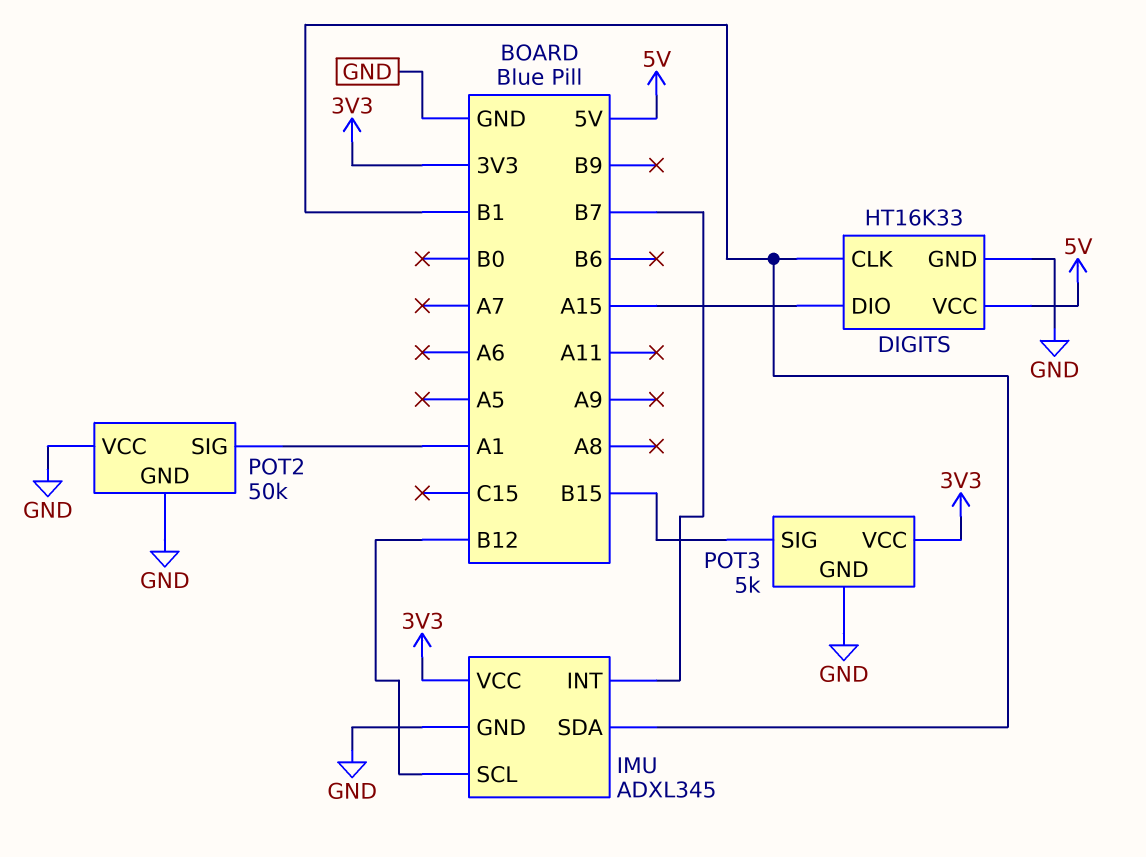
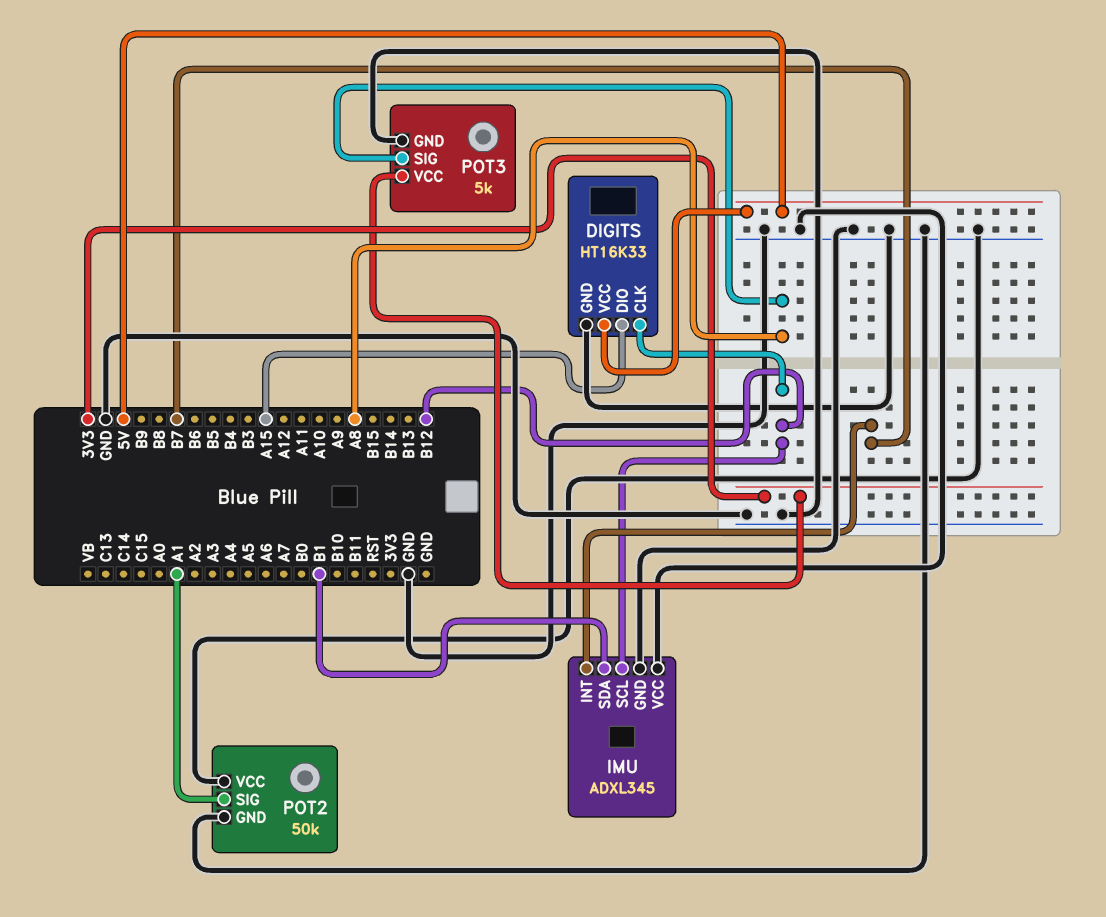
DIGITS pin CLK: B1 -> B12
IMU pin VCC: 3V3 -> GND
POT3 pin SIG: B15 -> A8

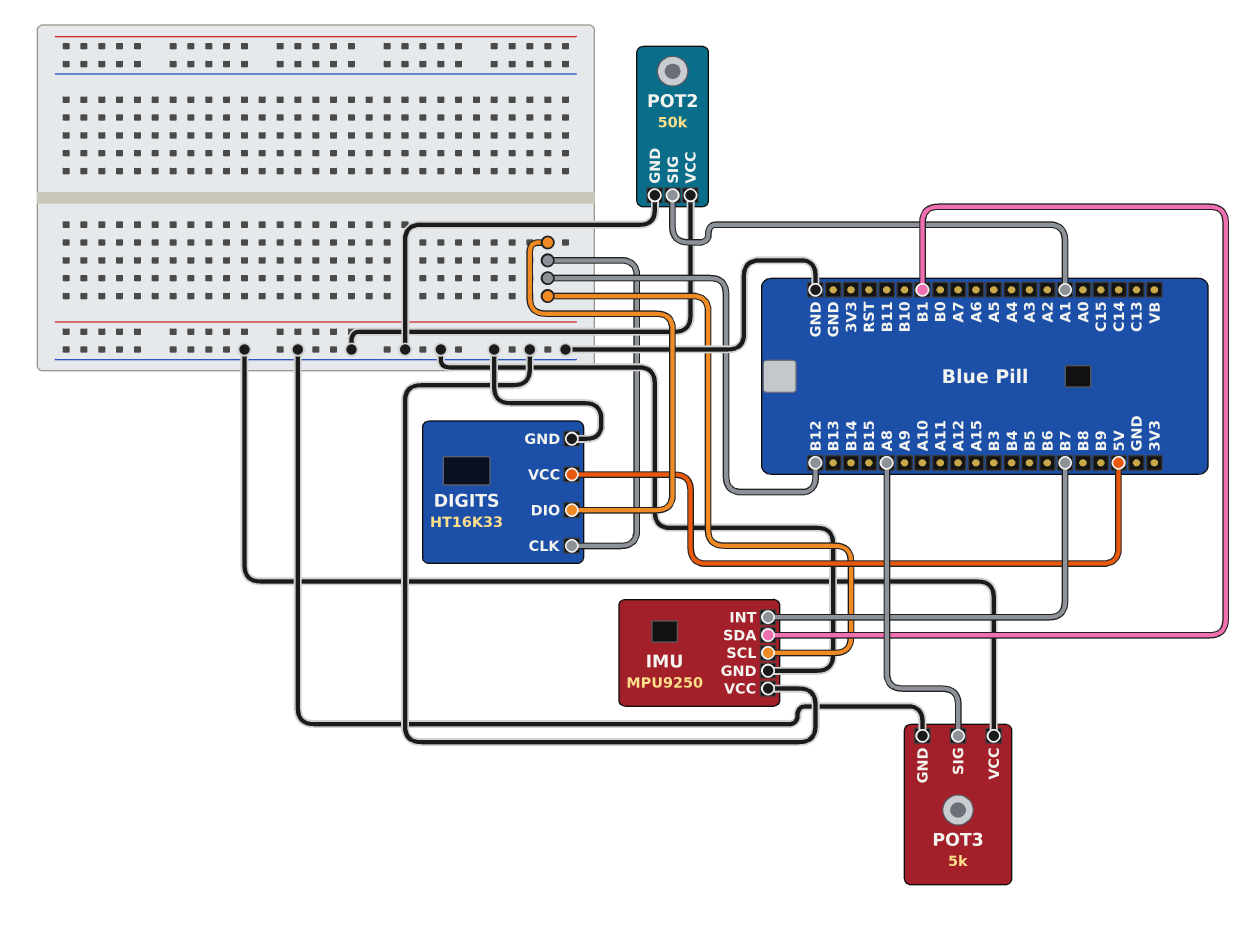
DIGITS pin DIO: A15 -> B12
IMU: ADXL345 -> MPU9250
POT3 pin VCC: 3V3 -> GND

